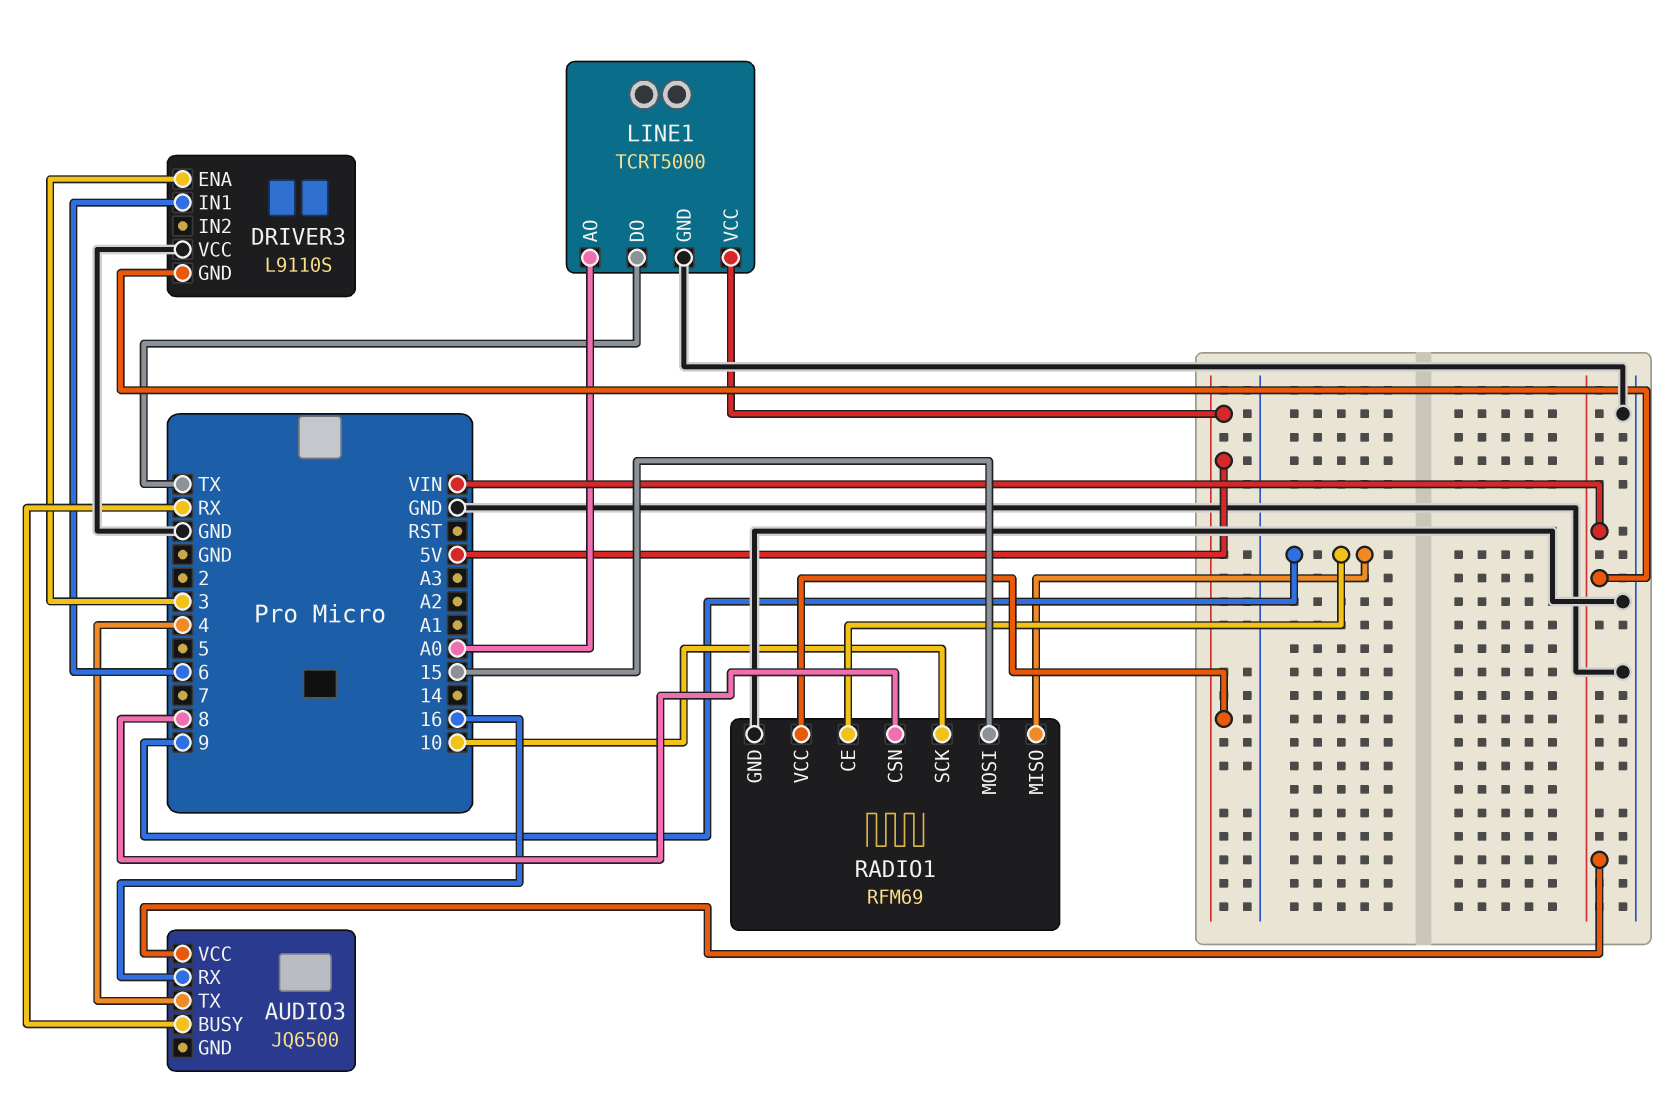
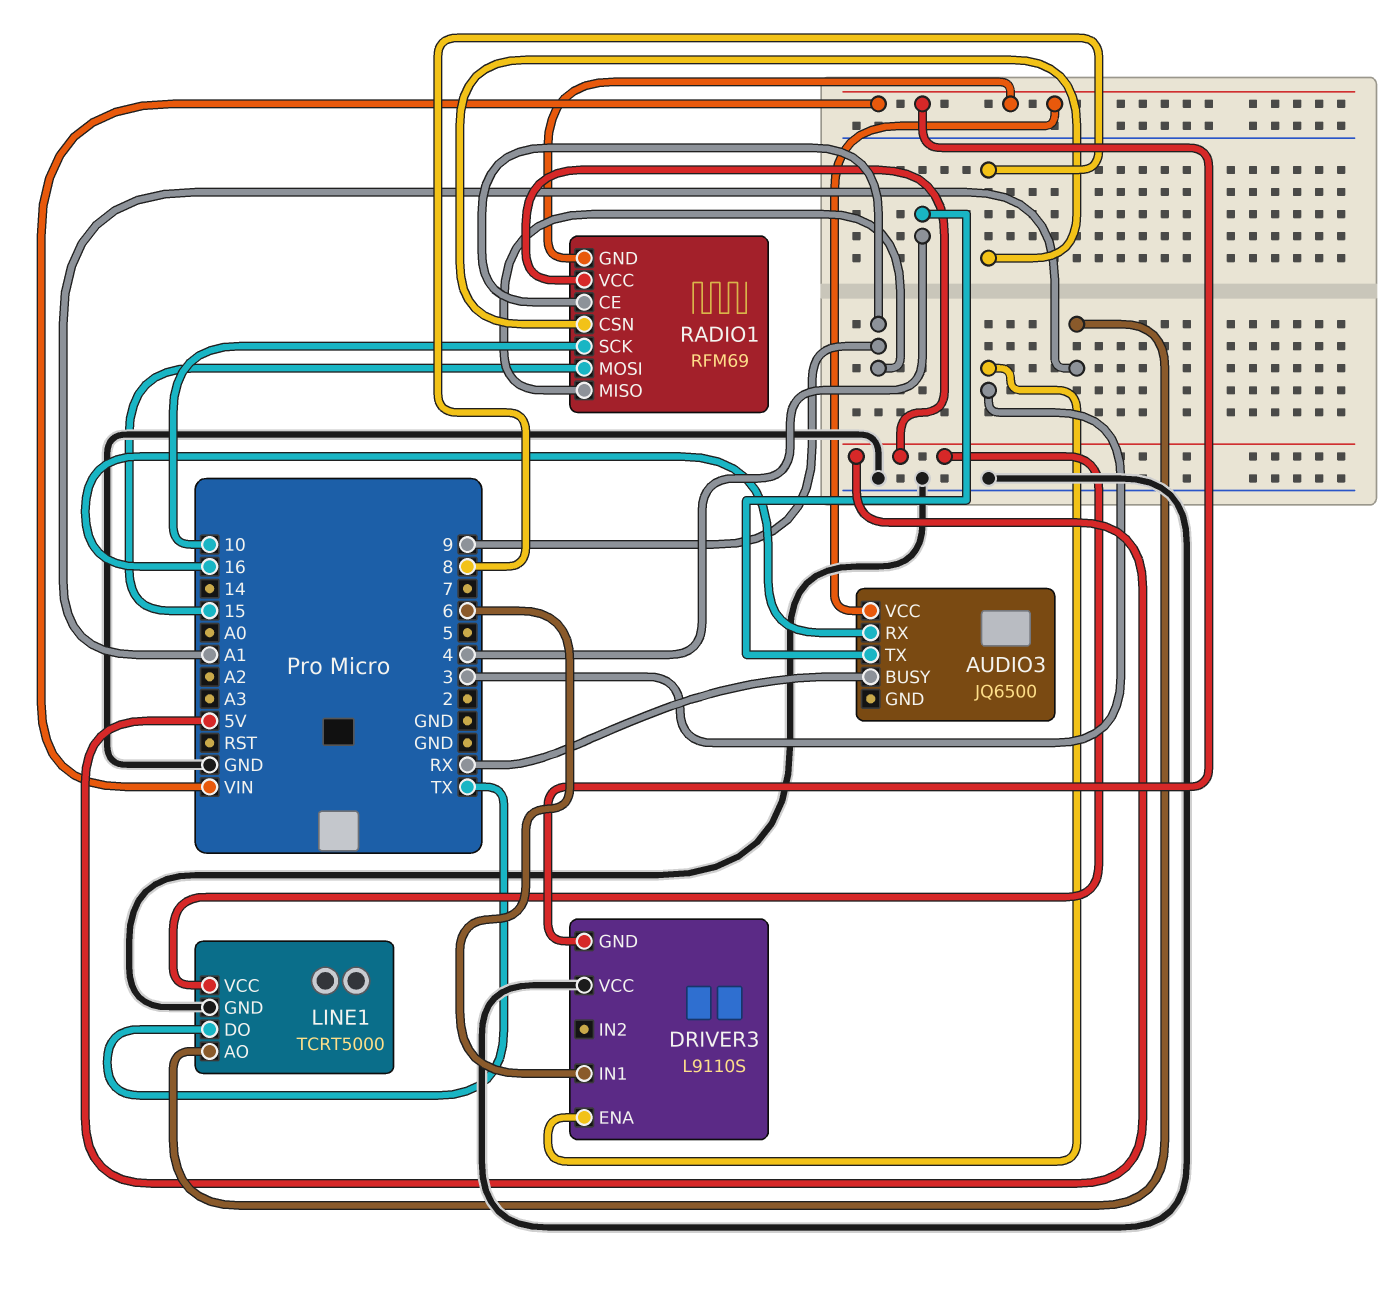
LINE1 pin AO: A0 -> A1
RADIO1 pin GND: GND -> VIN

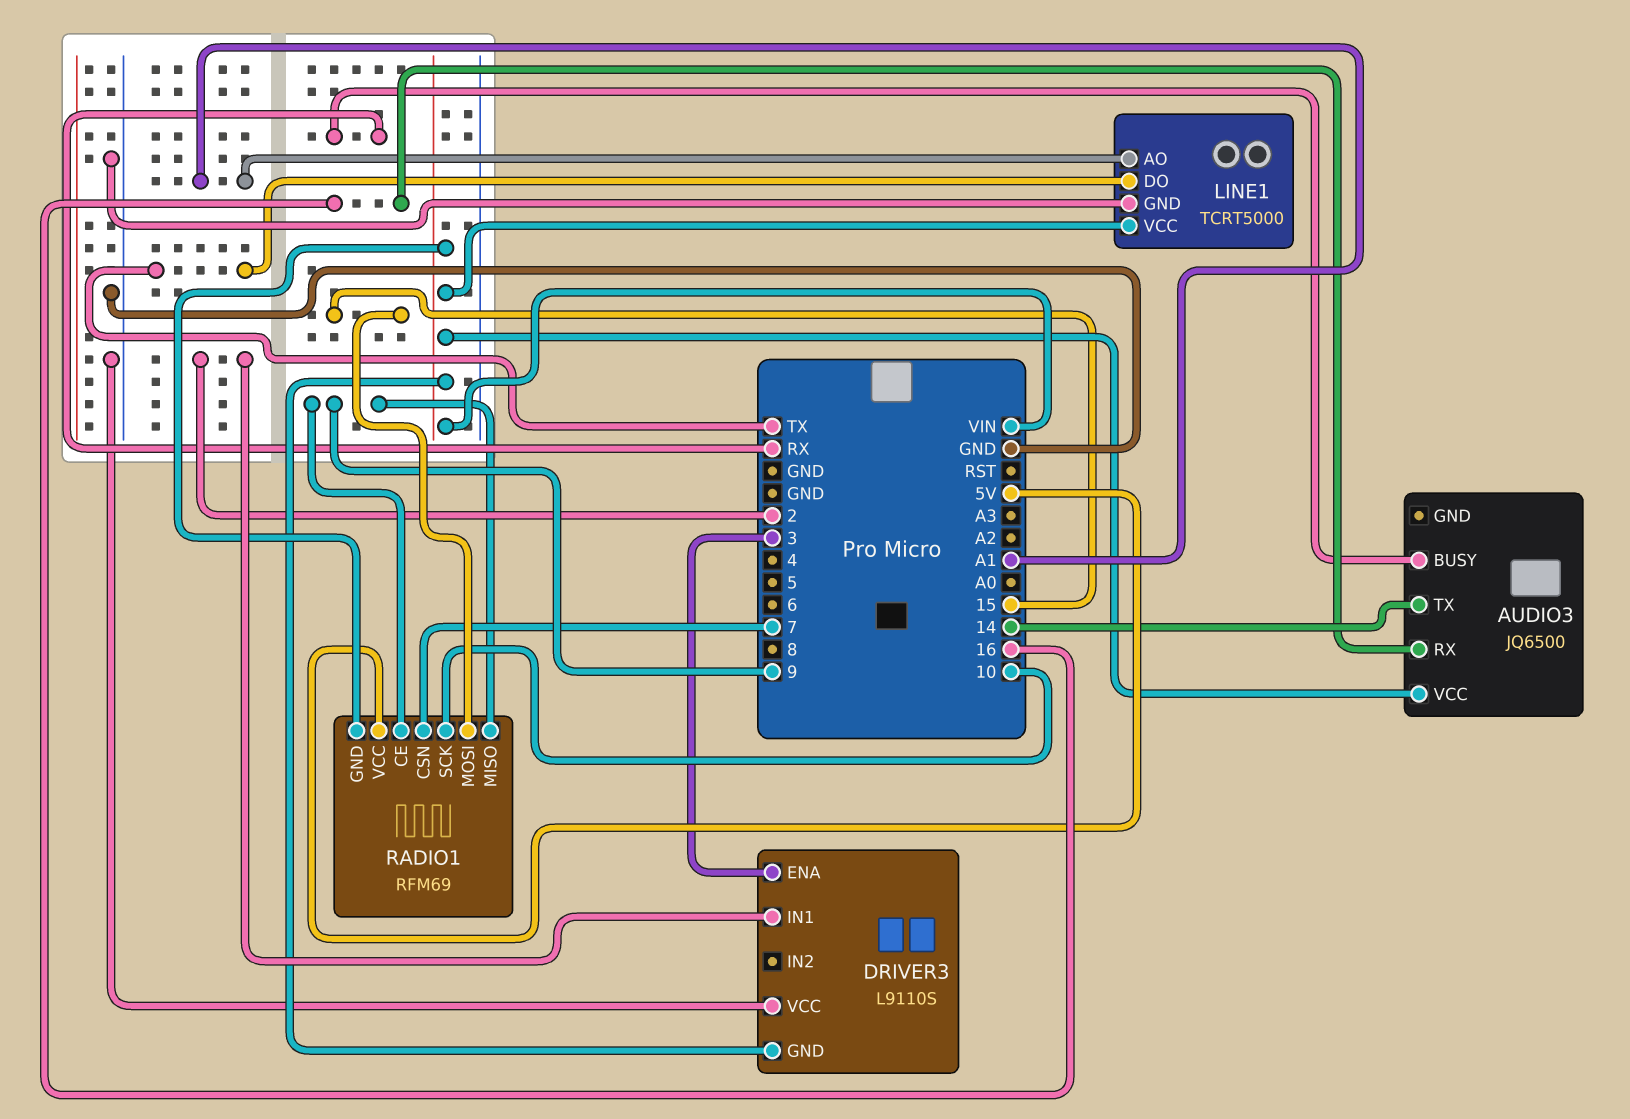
AUDIO3 pin TX: 4 -> 14
DRIVER3 pin IN1: 6 -> 2
LINE1 pin VCC: 5V -> VIN
RADIO1 pin CSN: 8 -> 7

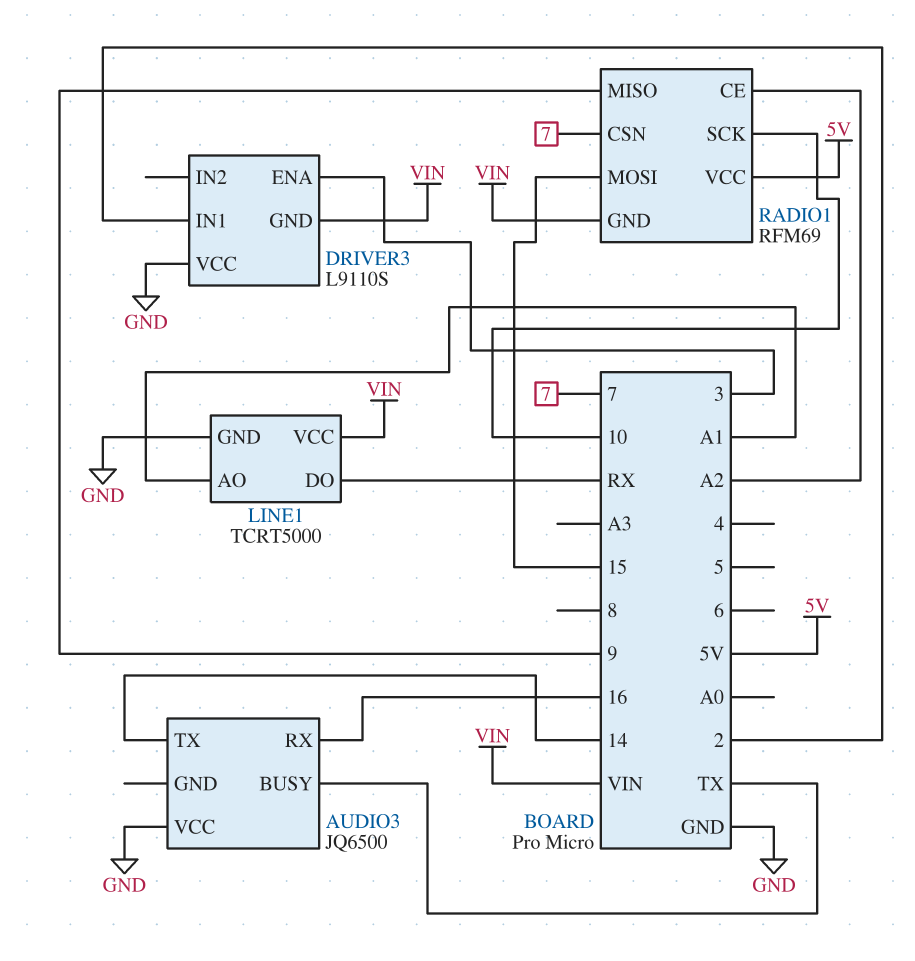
AUDIO3 pin BUSY: RX -> TX
AUDIO3 pin VCC: VIN -> GND
LINE1 pin DO: TX -> RX
RADIO1 pin CE: 9 -> A2

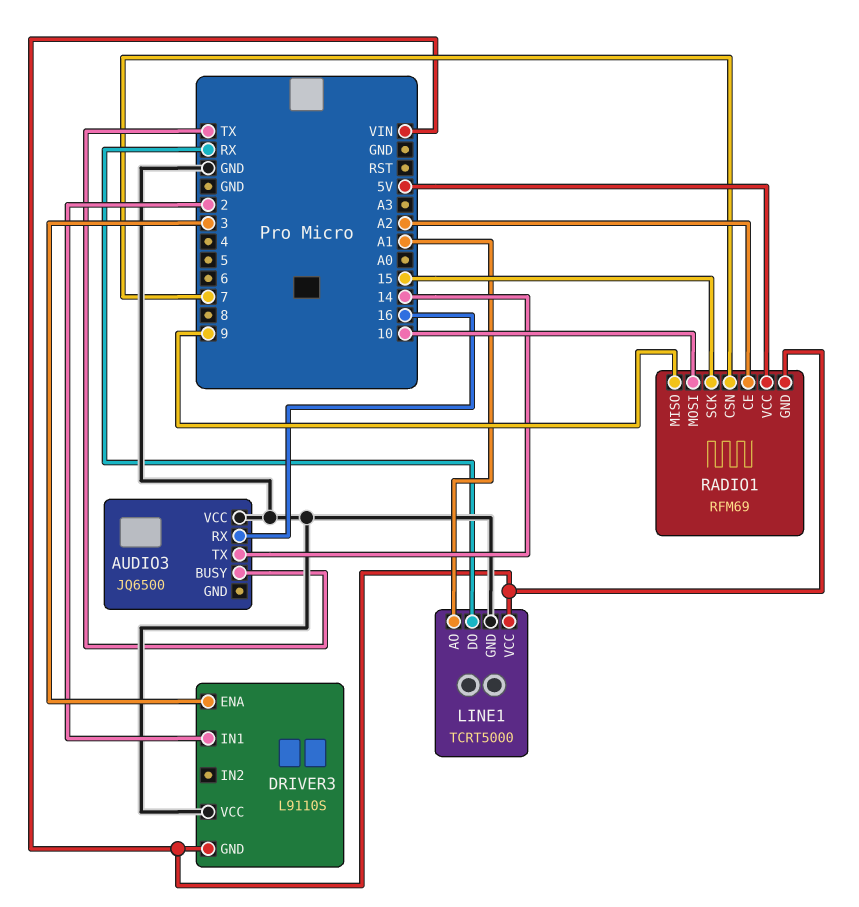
RADIO1 pin MOSI: 15 -> 10
RADIO1 pin SCK: 10 -> 15

